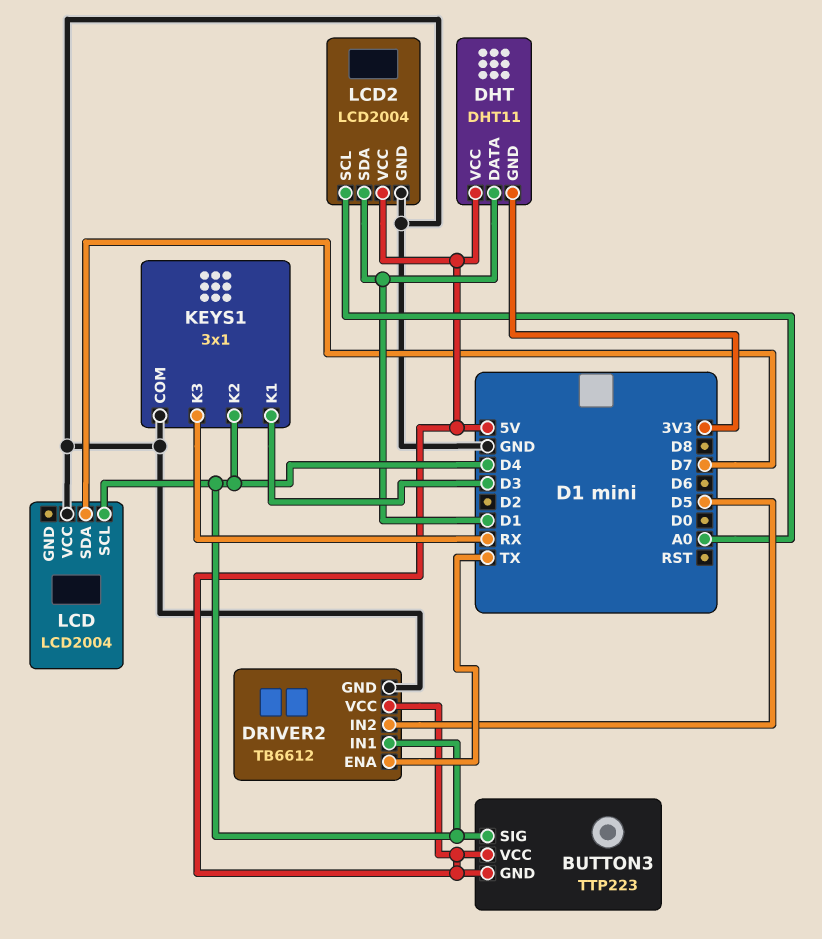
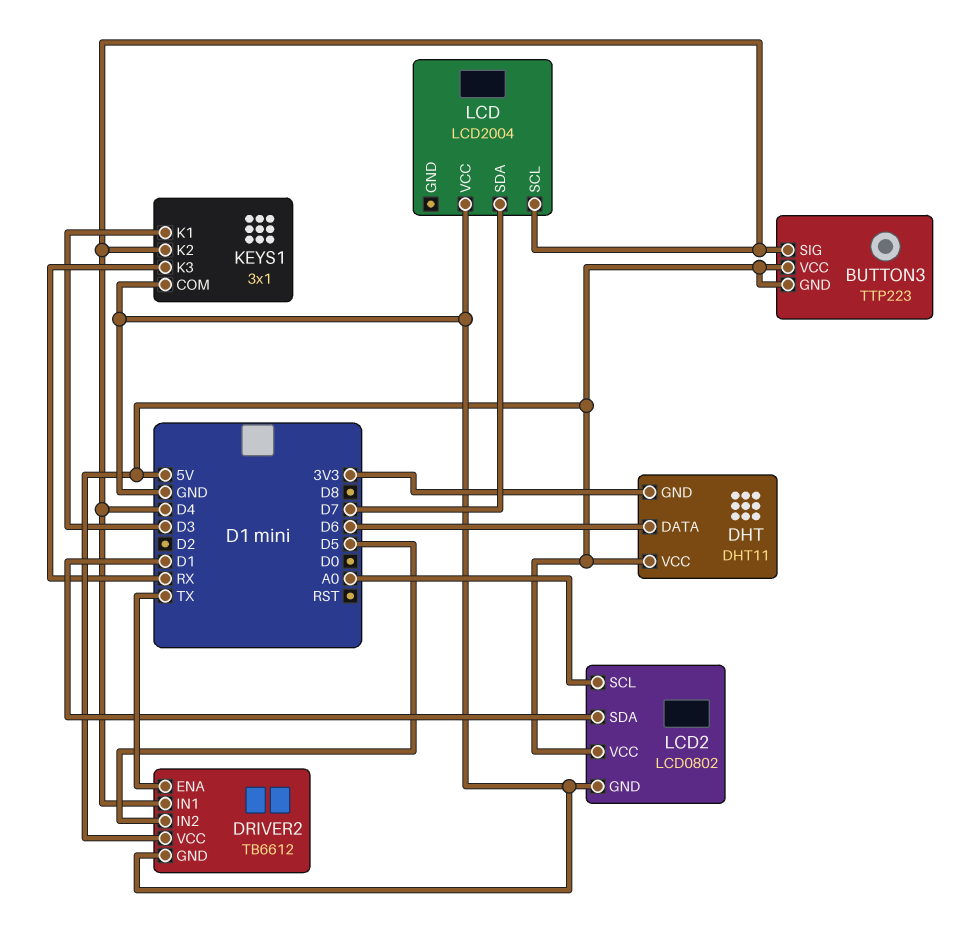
DHT pin DATA: D1 -> D6
LCD2: LCD2004 -> LCD0802

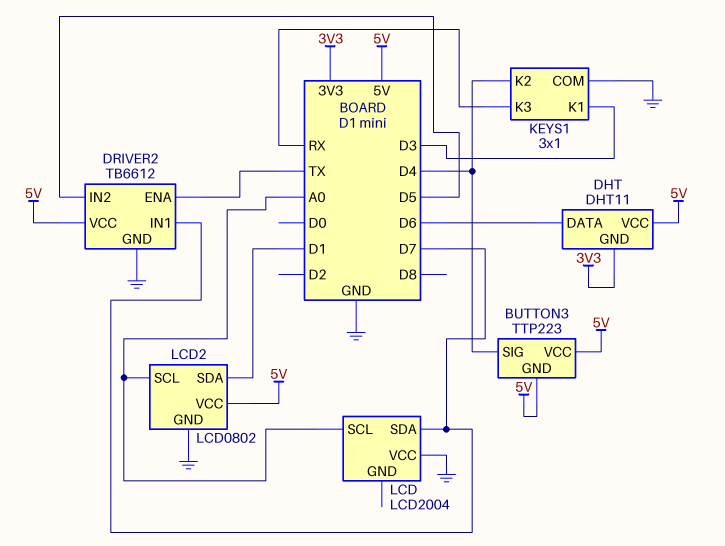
DRIVER2 pin IN1: D4 -> D7
LCD pin SCL: D4 -> A0

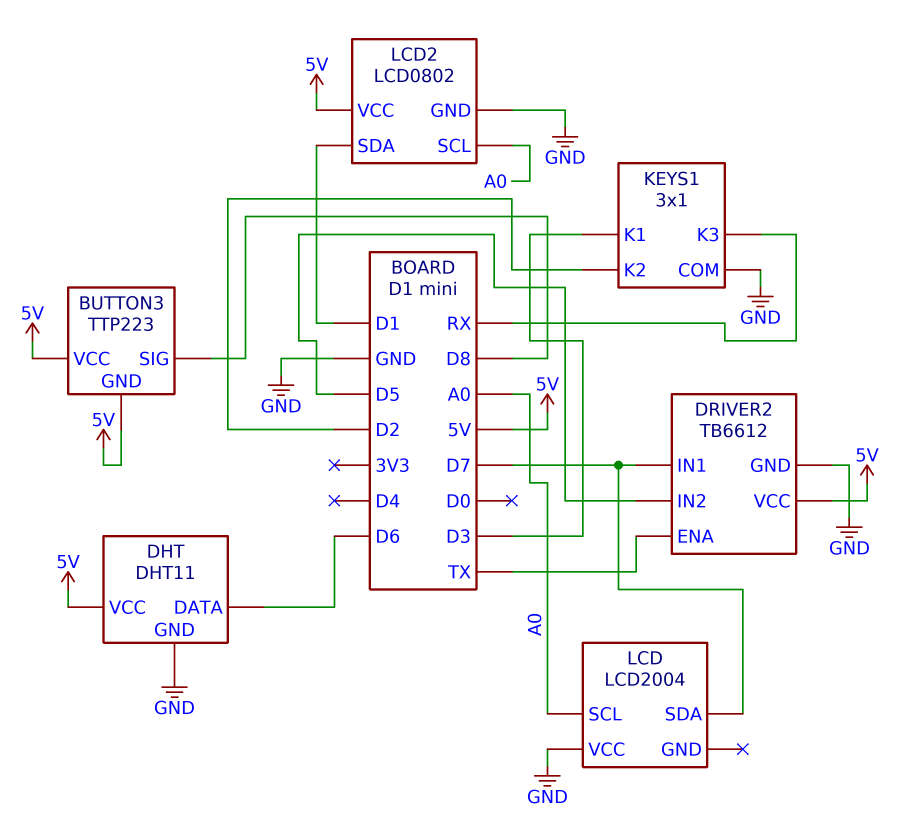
BUTTON3 pin SIG: D4 -> D8
DHT pin GND: 3V3 -> GND
KEYS1 pin K2: D4 -> D2

